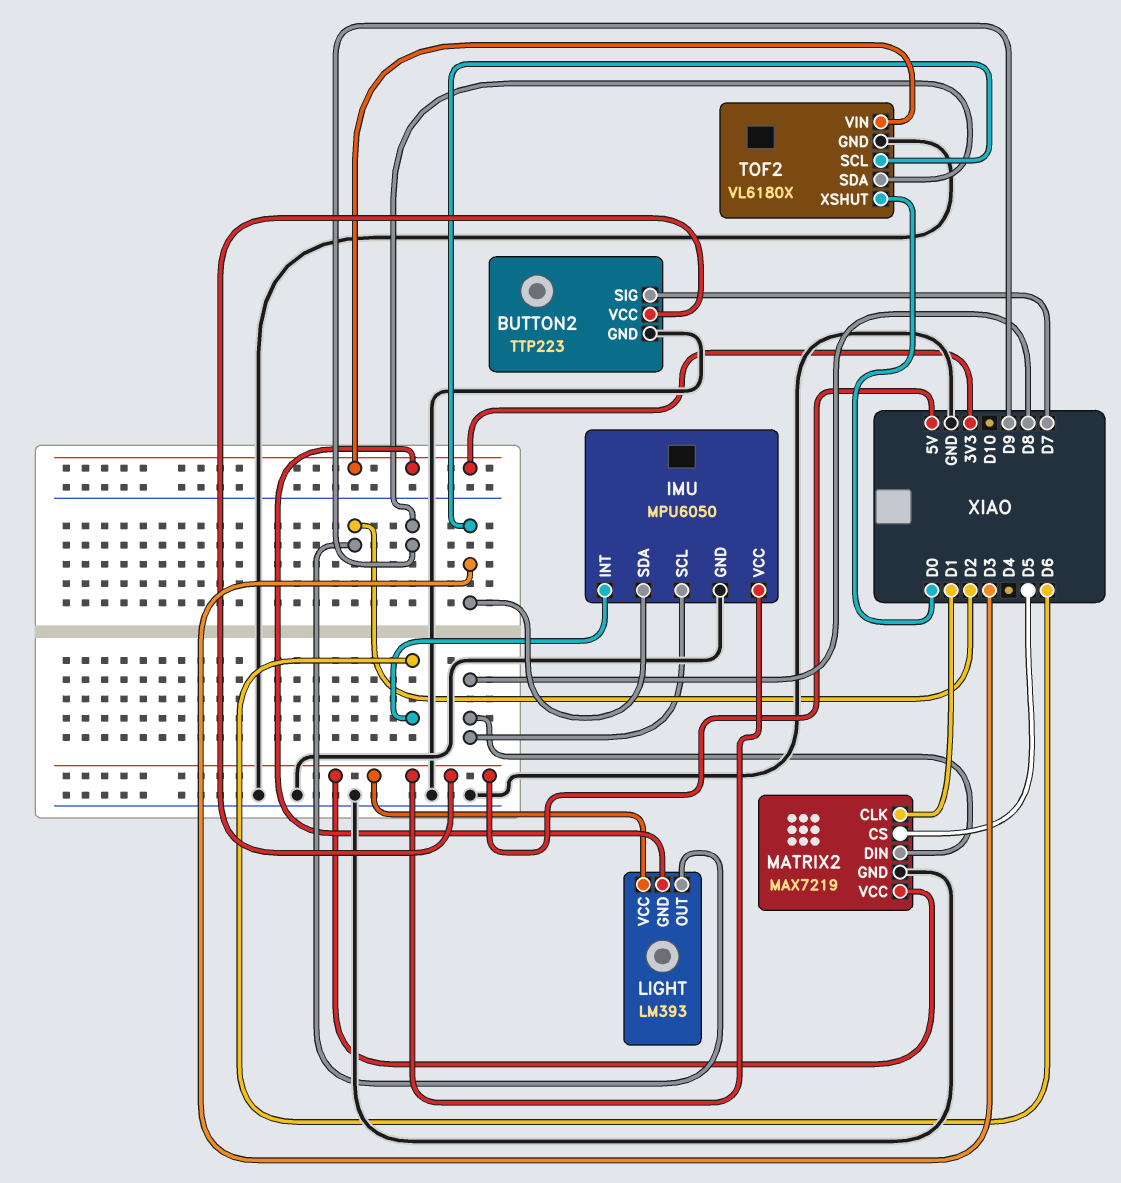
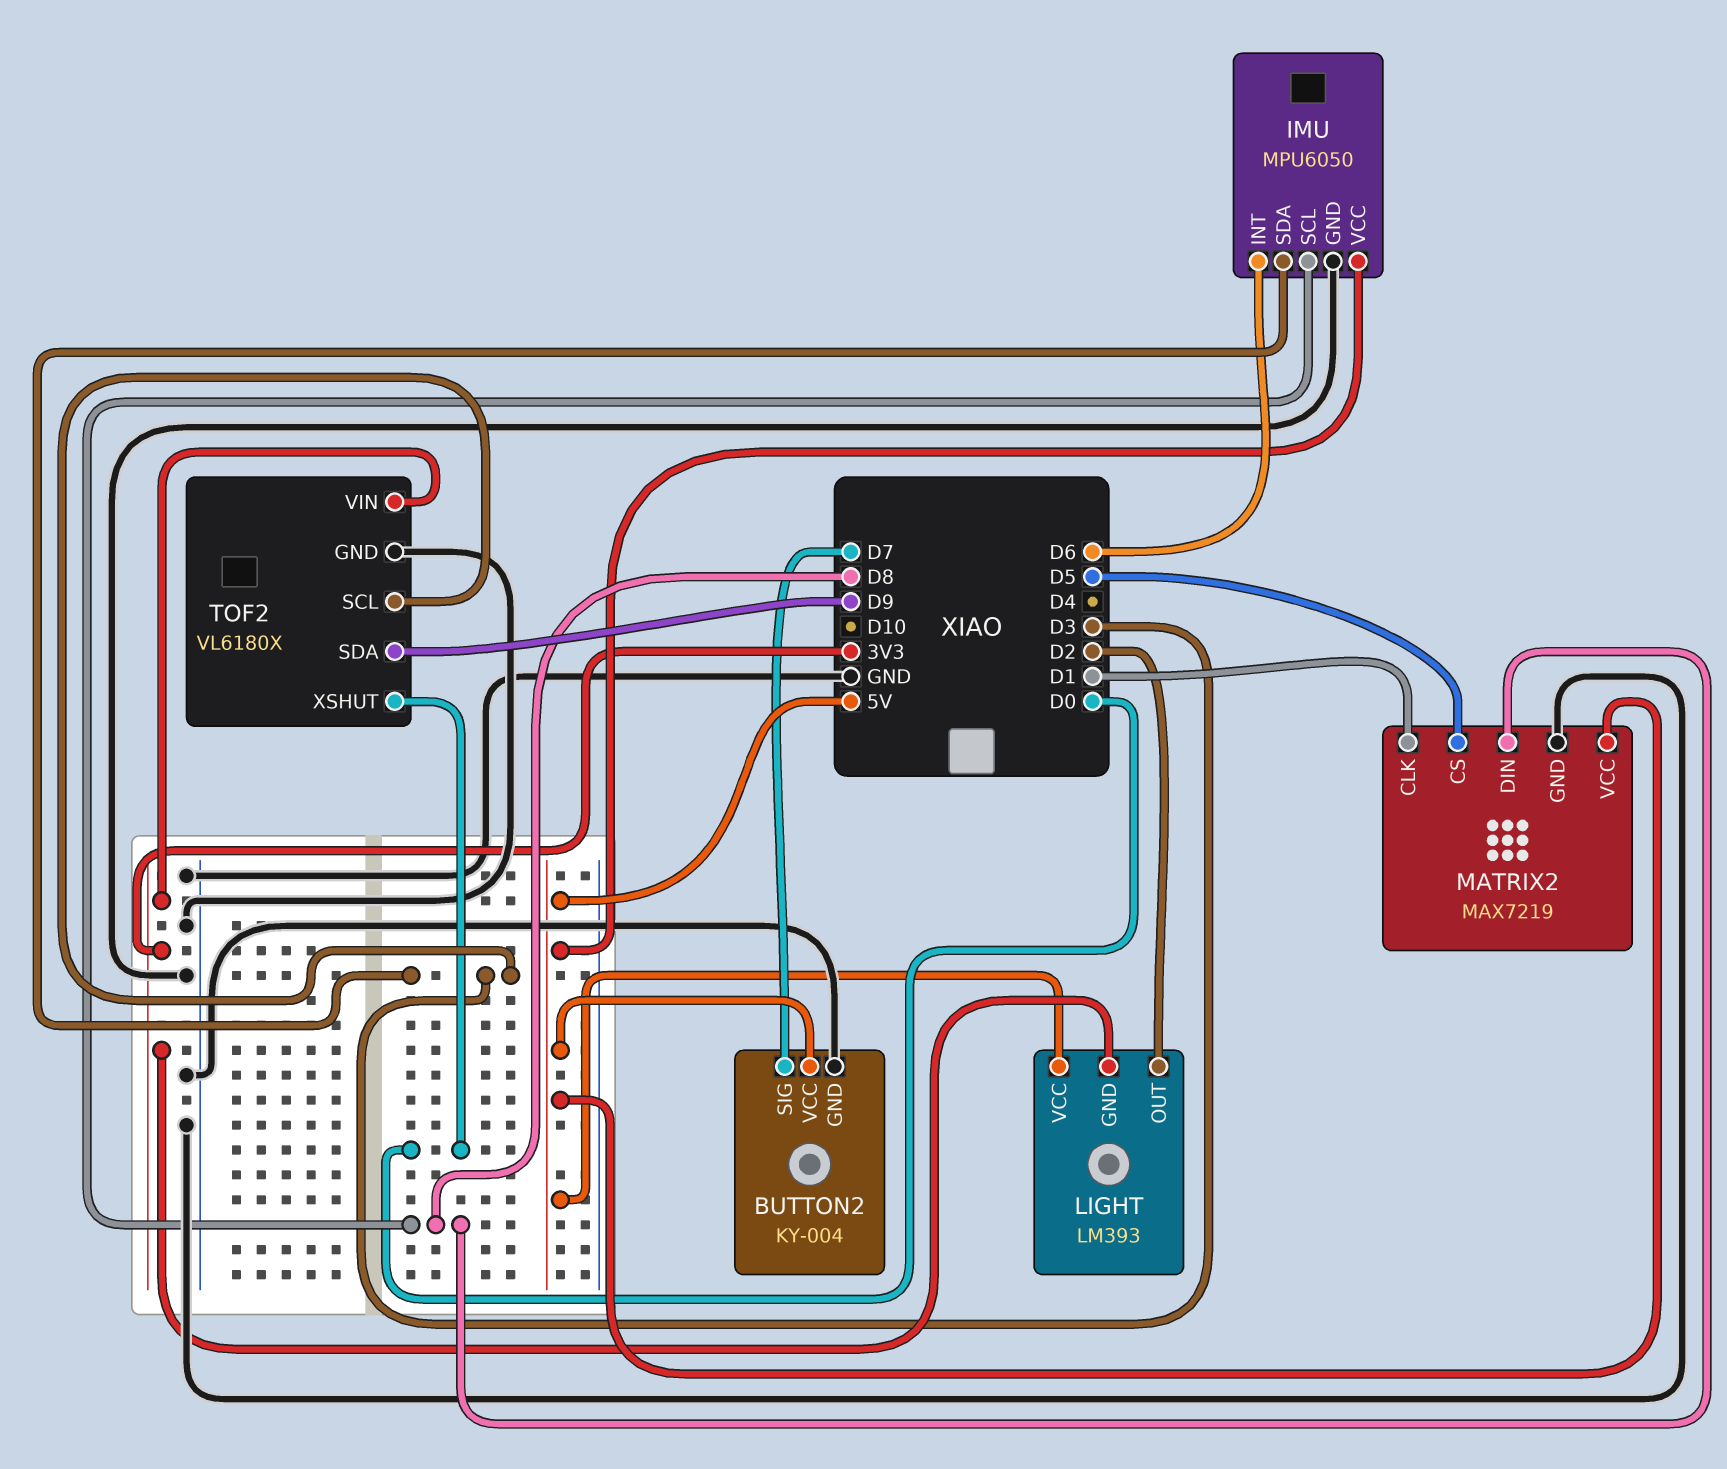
BUTTON2: TTP223 -> KY-004

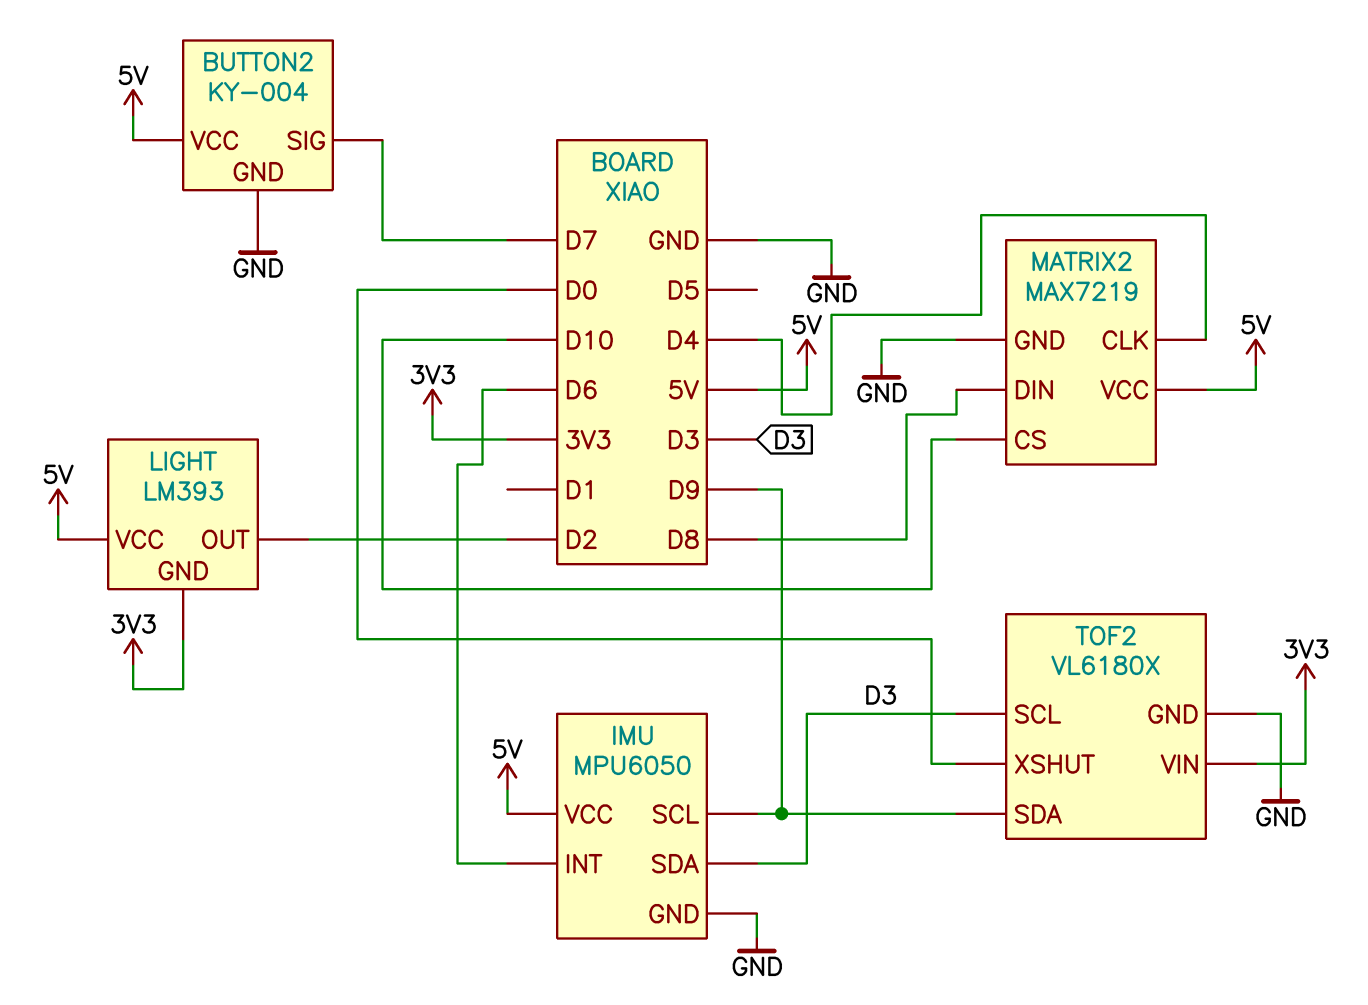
IMU pin SCL: D8 -> D9
MATRIX2 pin CLK: D1 -> D4
MATRIX2 pin CS: D5 -> D10

